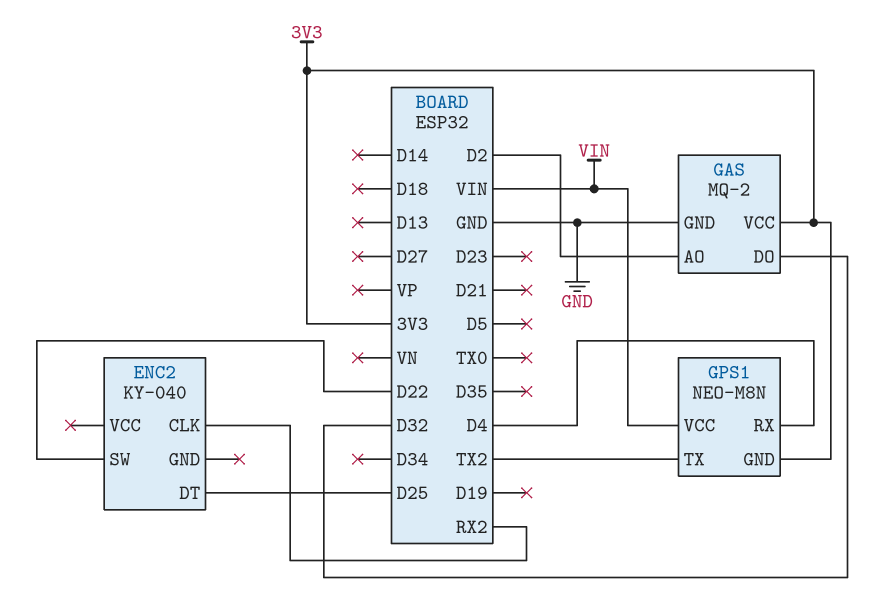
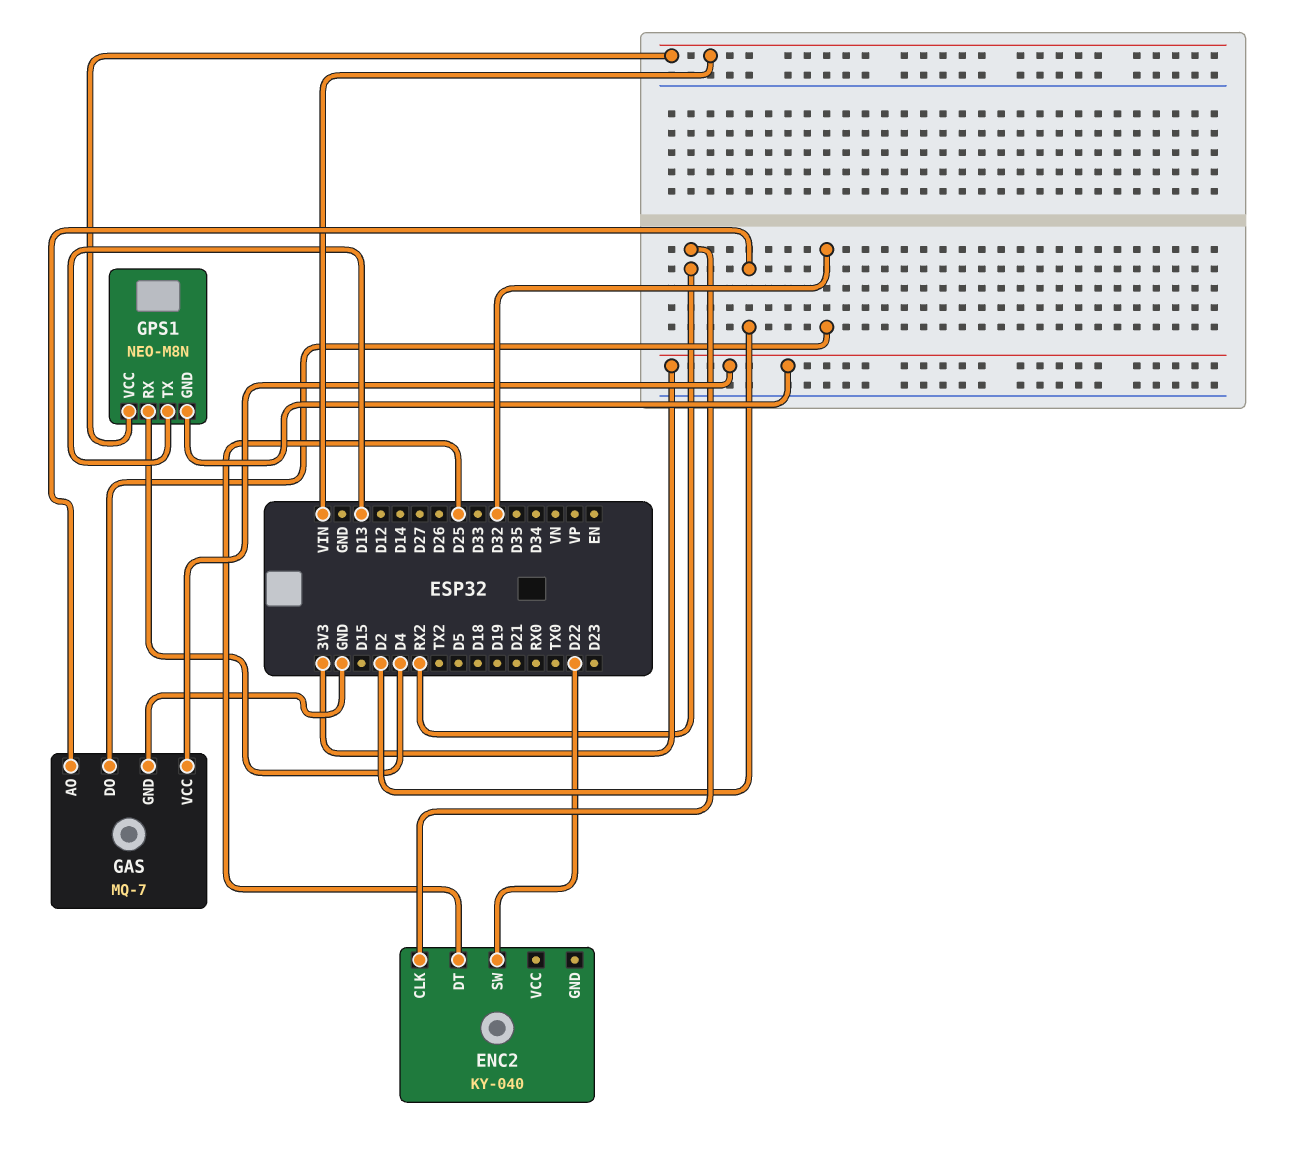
GAS: MQ-2 -> MQ-7
GPS1 pin TX: TX2 -> D13

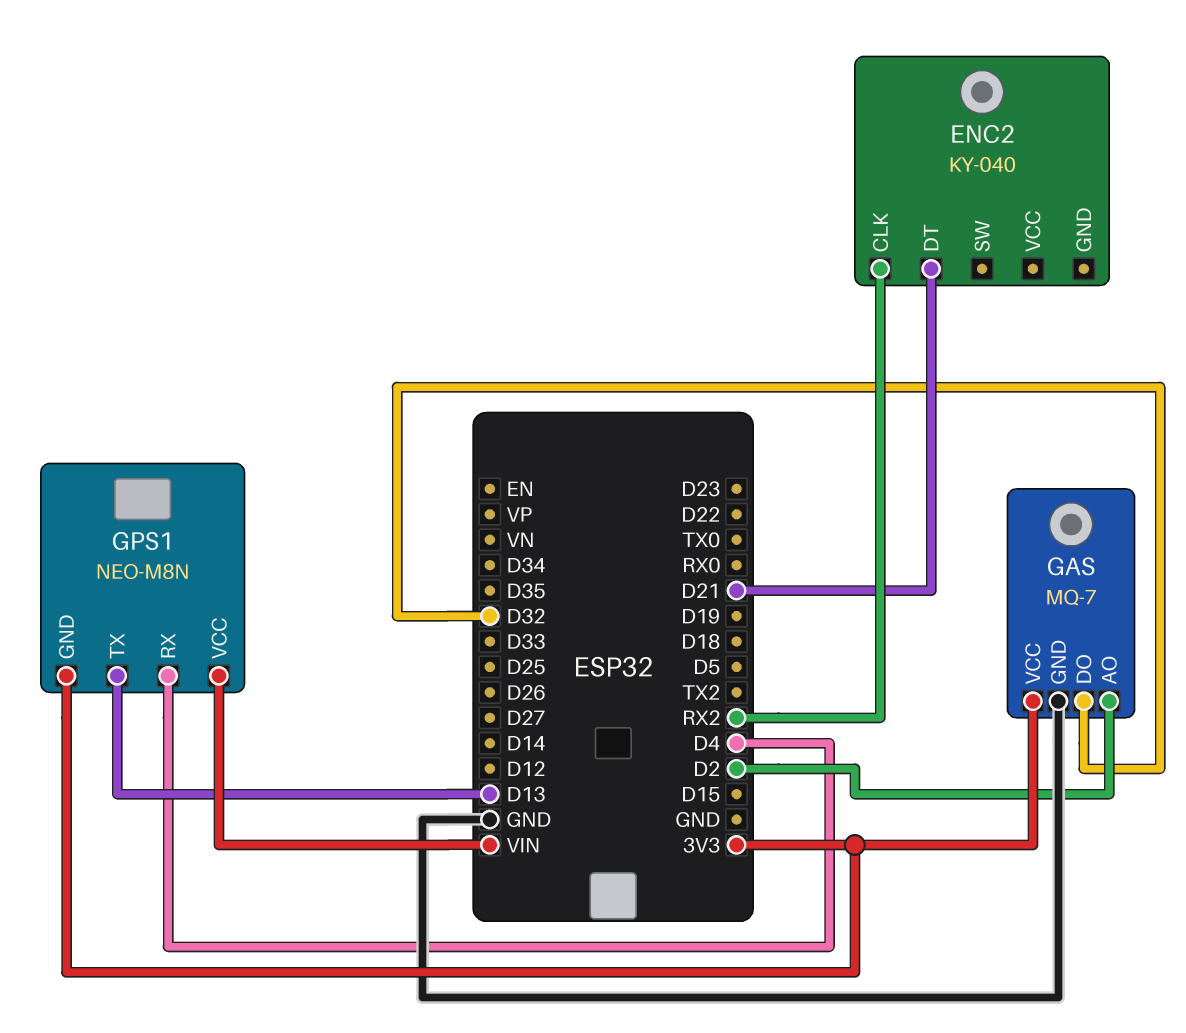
ENC2 pin DT: D25 -> D21
ENC2 pin SW: D22 -> none

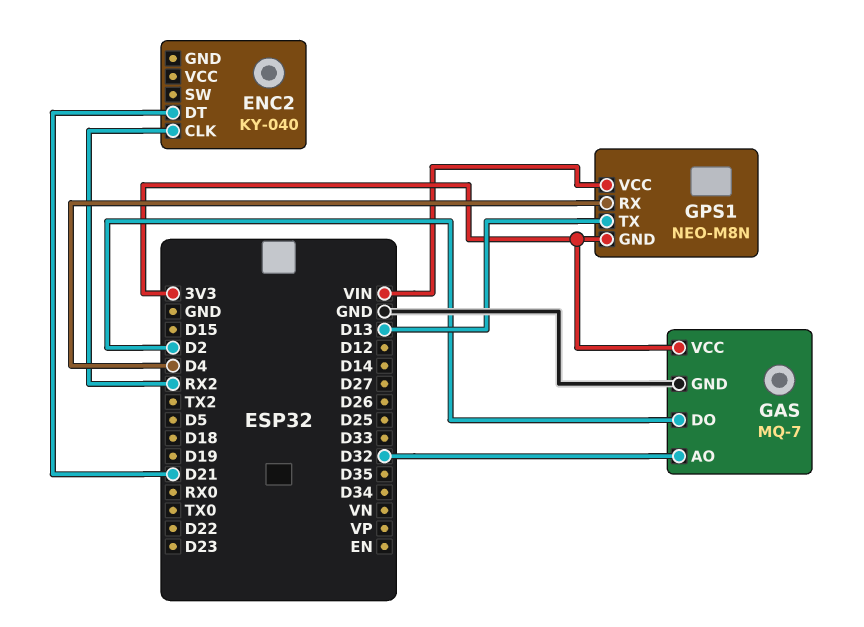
GAS pin AO: D2 -> D32
GAS pin DO: D32 -> D2

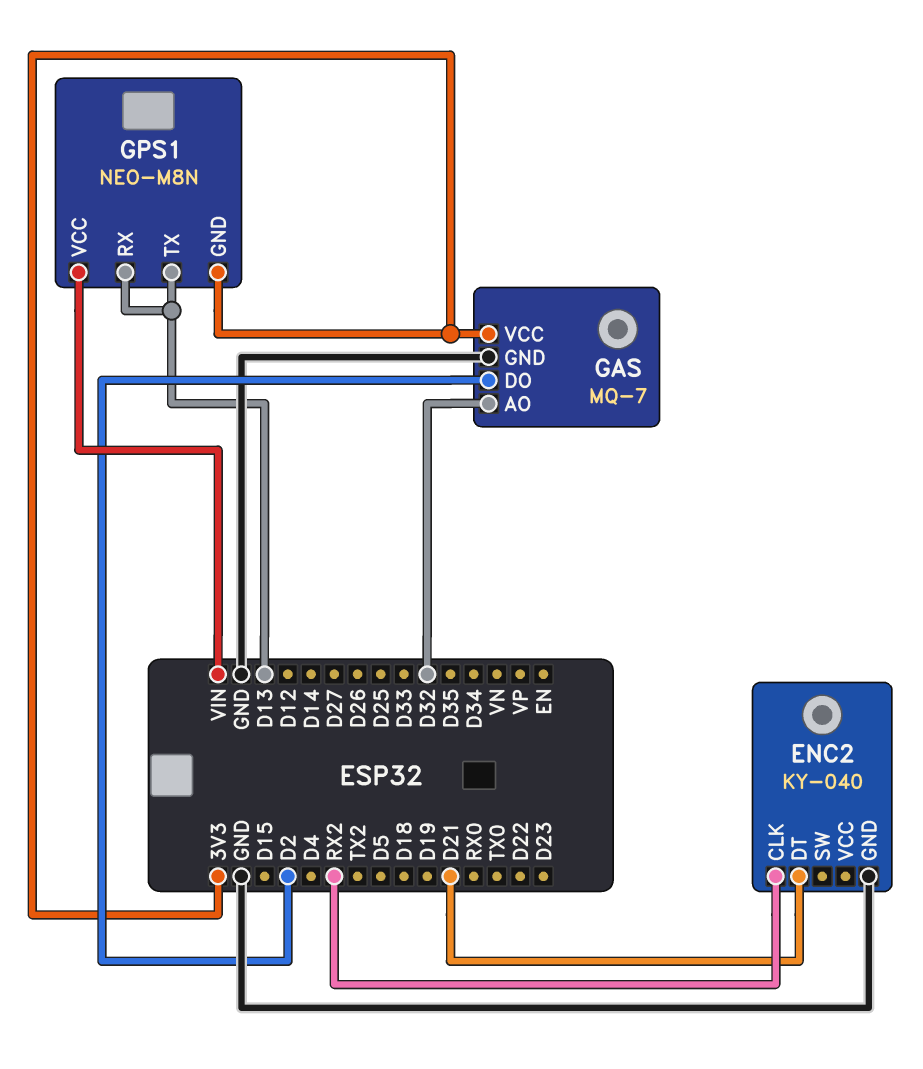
ENC2 pin GND: none -> GND
GPS1 pin RX: D4 -> D13

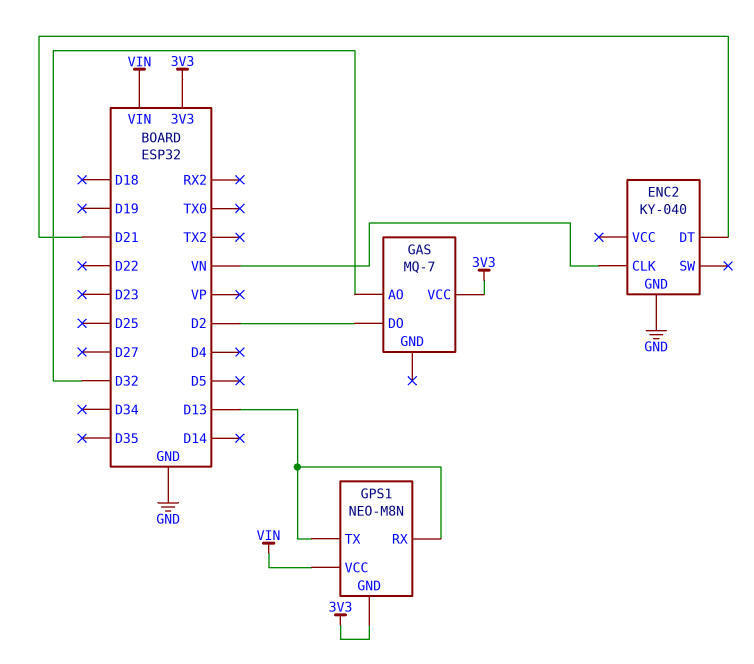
ENC2 pin CLK: RX2 -> VN
GAS pin GND: GND -> none

